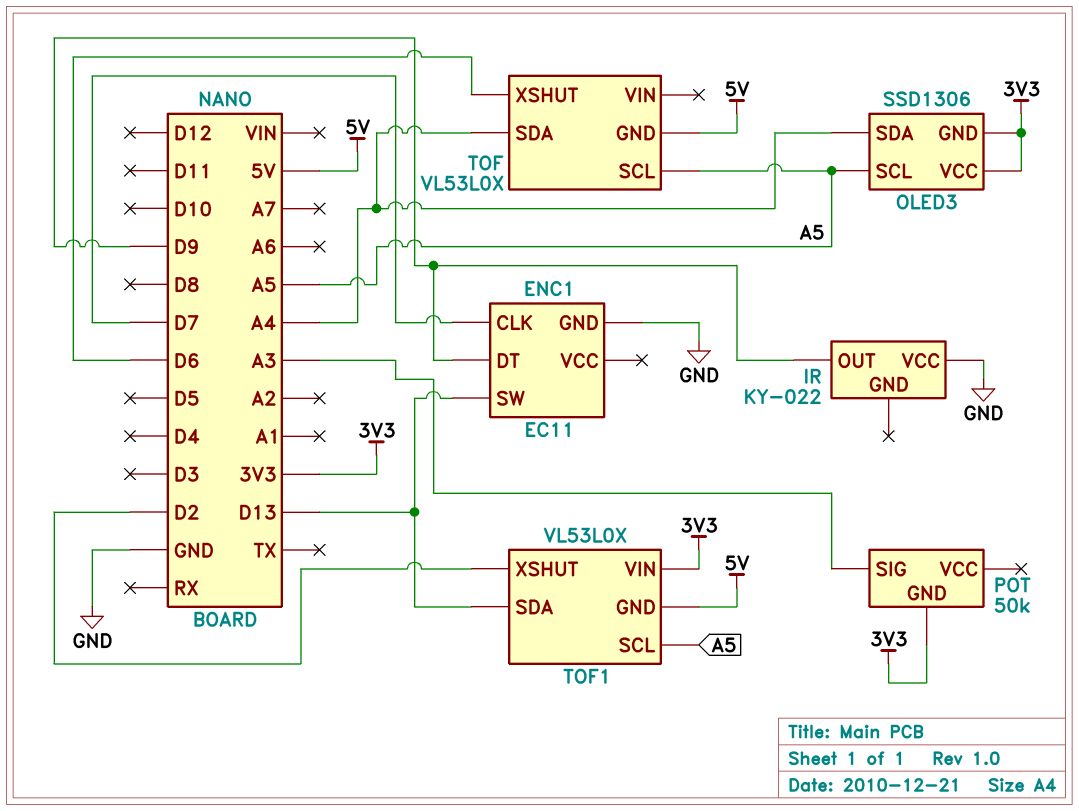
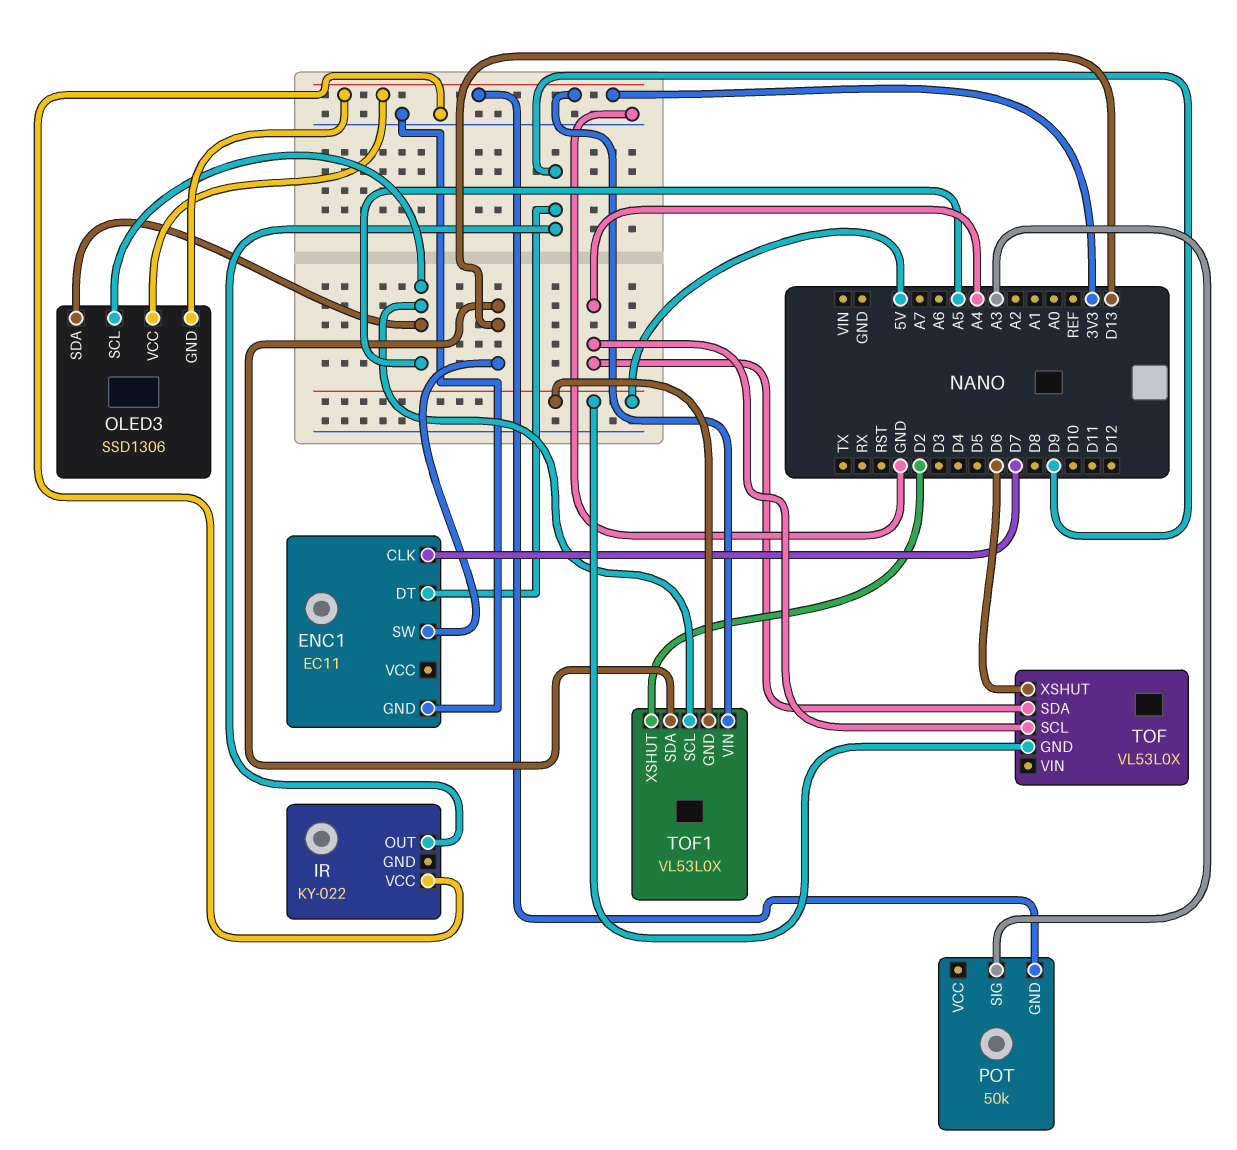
OLED3 pin SDA: A4 -> A5
TOF pin SCL: A5 -> A4

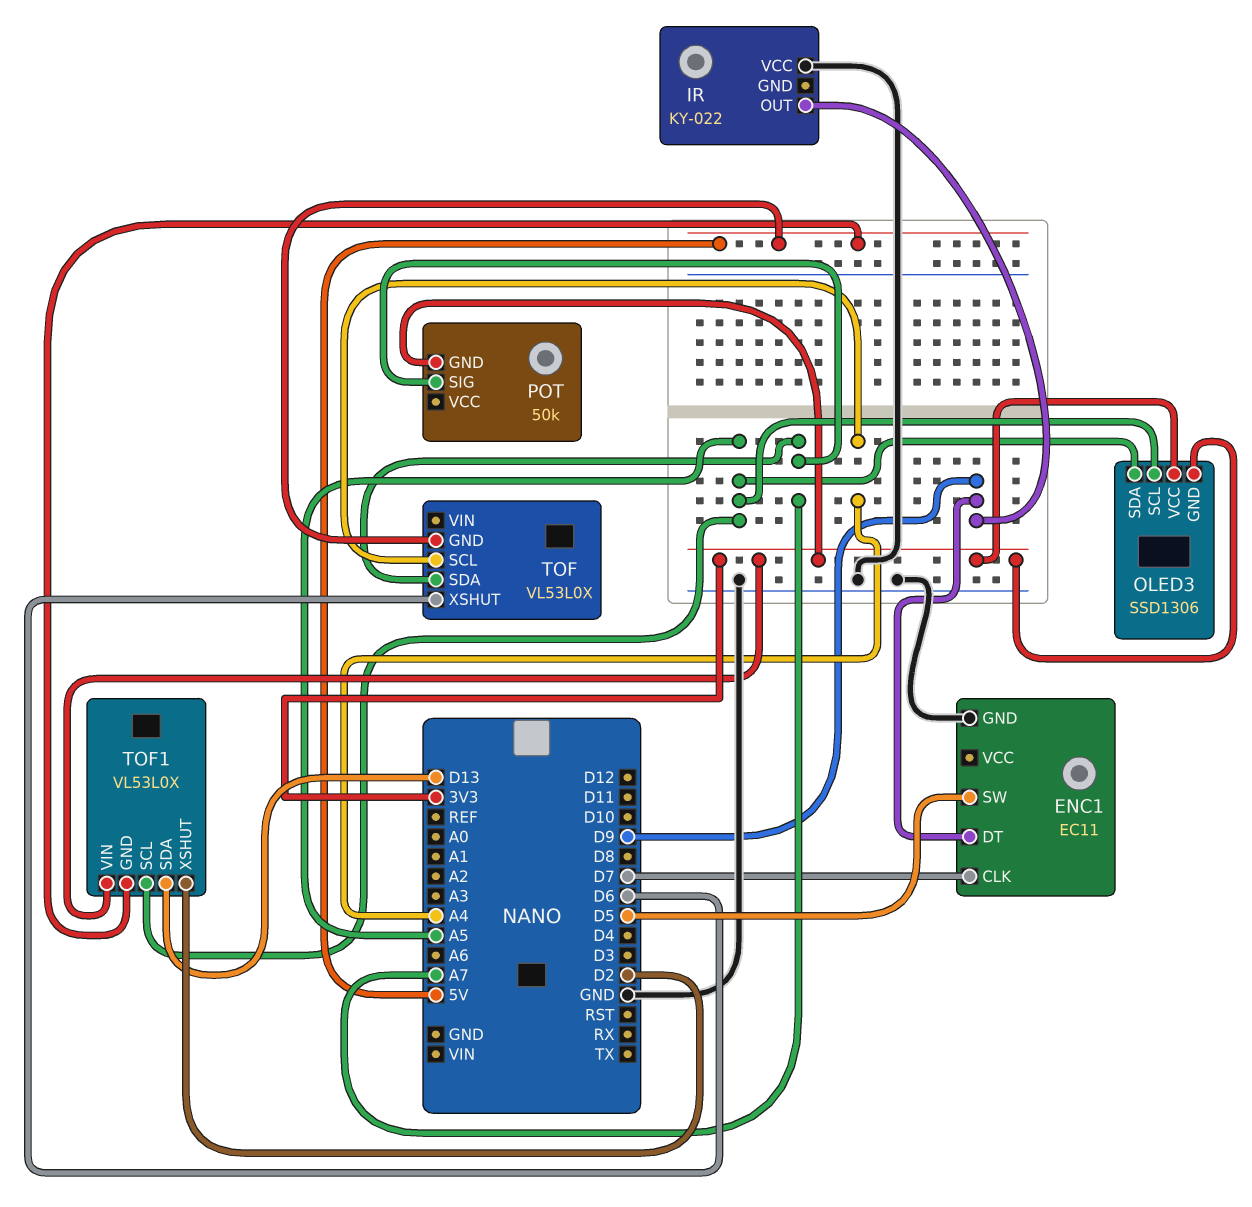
ENC1 pin SW: D13 -> D5
POT pin SIG: A3 -> A7
TOF pin SDA: A4 -> A7

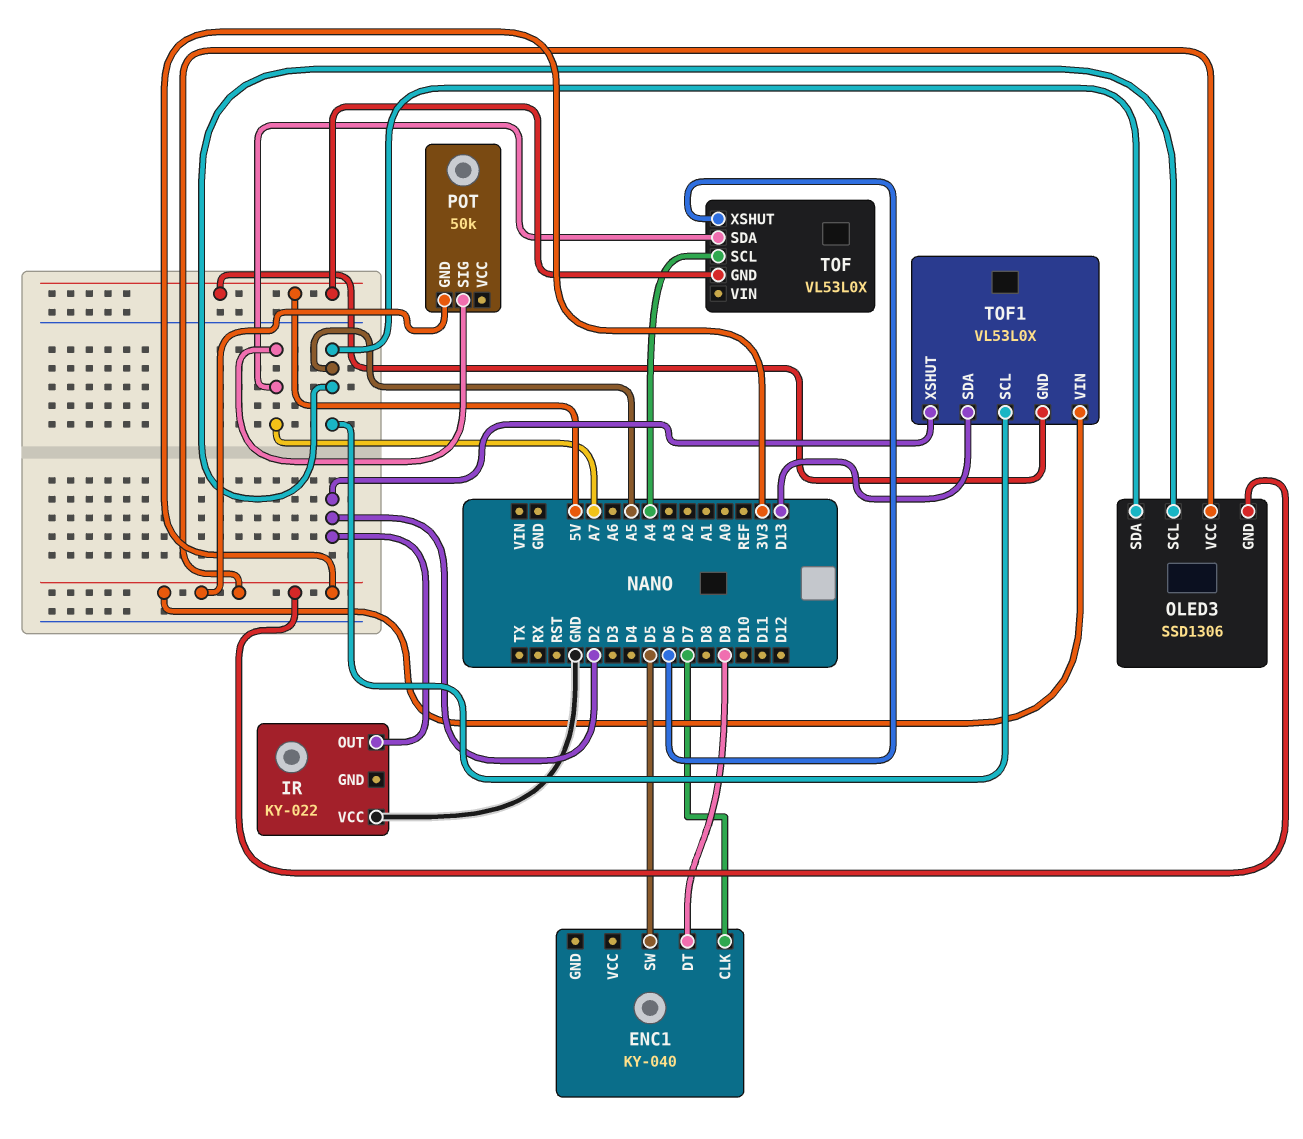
ENC1: EC11 -> KY-040
ENC1 pin GND: GND -> none
IR pin OUT: D9 -> D2

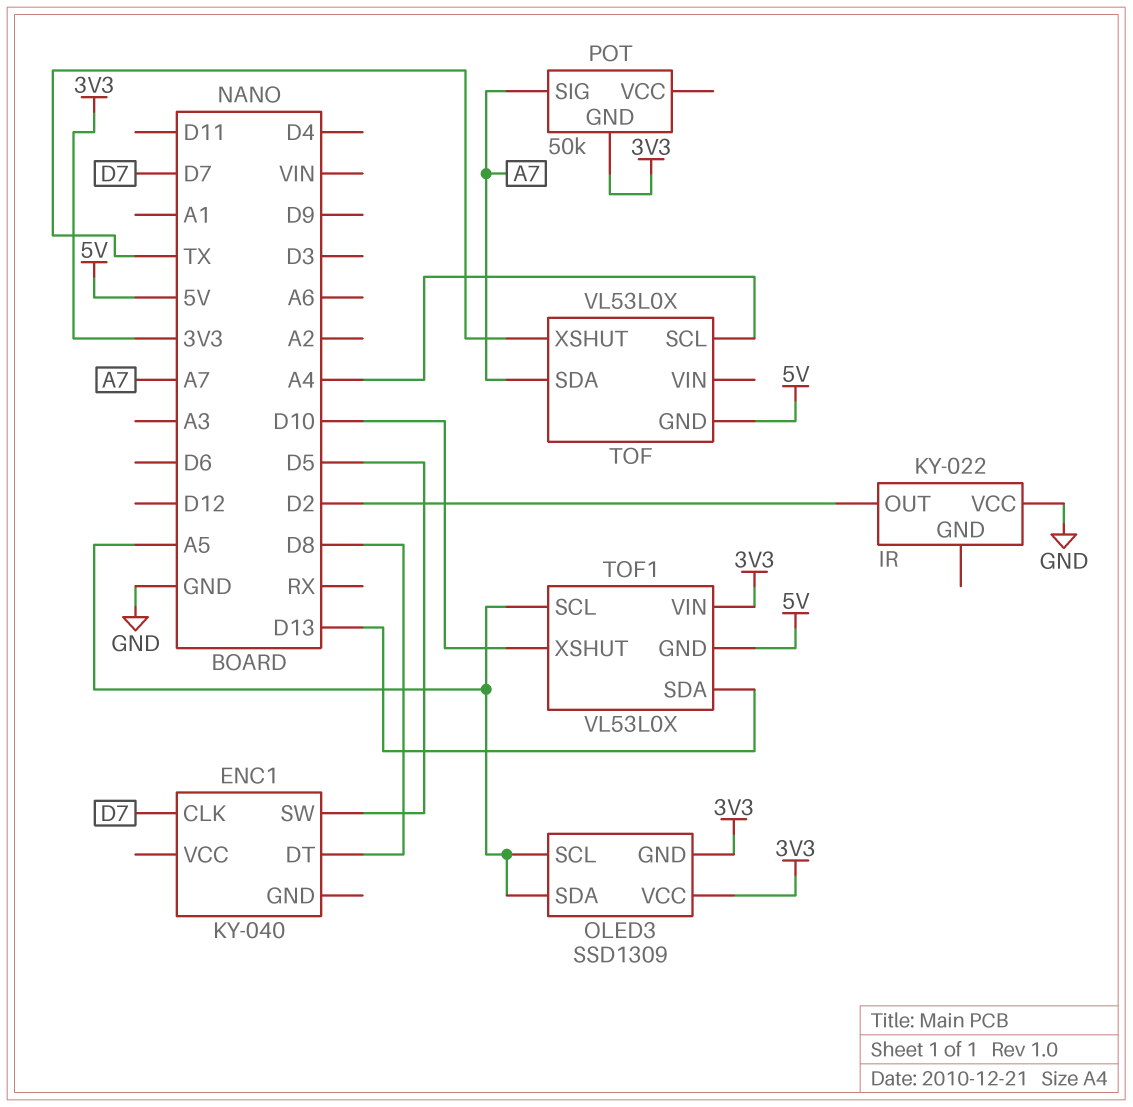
ENC1 pin DT: D9 -> D8
OLED3: SSD1306 -> SSD1309
TOF pin XSHUT: D6 -> TX
TOF1 pin XSHUT: D2 -> D10

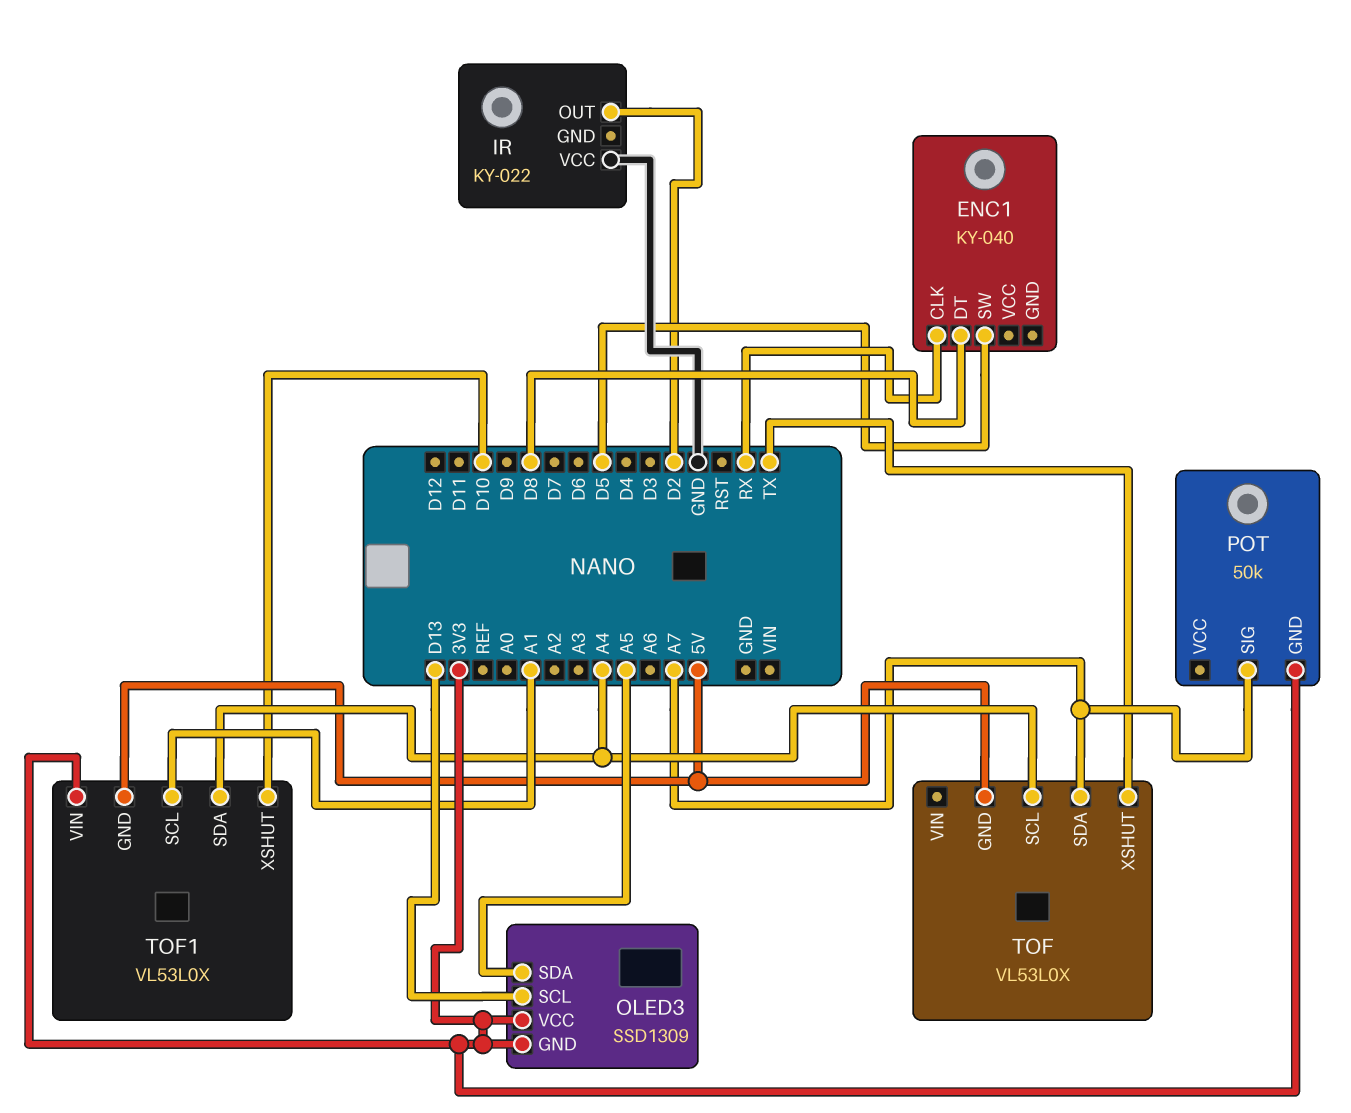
ENC1 pin CLK: D7 -> RX
OLED3 pin SCL: A5 -> D13
TOF1 pin SCL: A5 -> A1
TOF1 pin SDA: D13 -> A4

